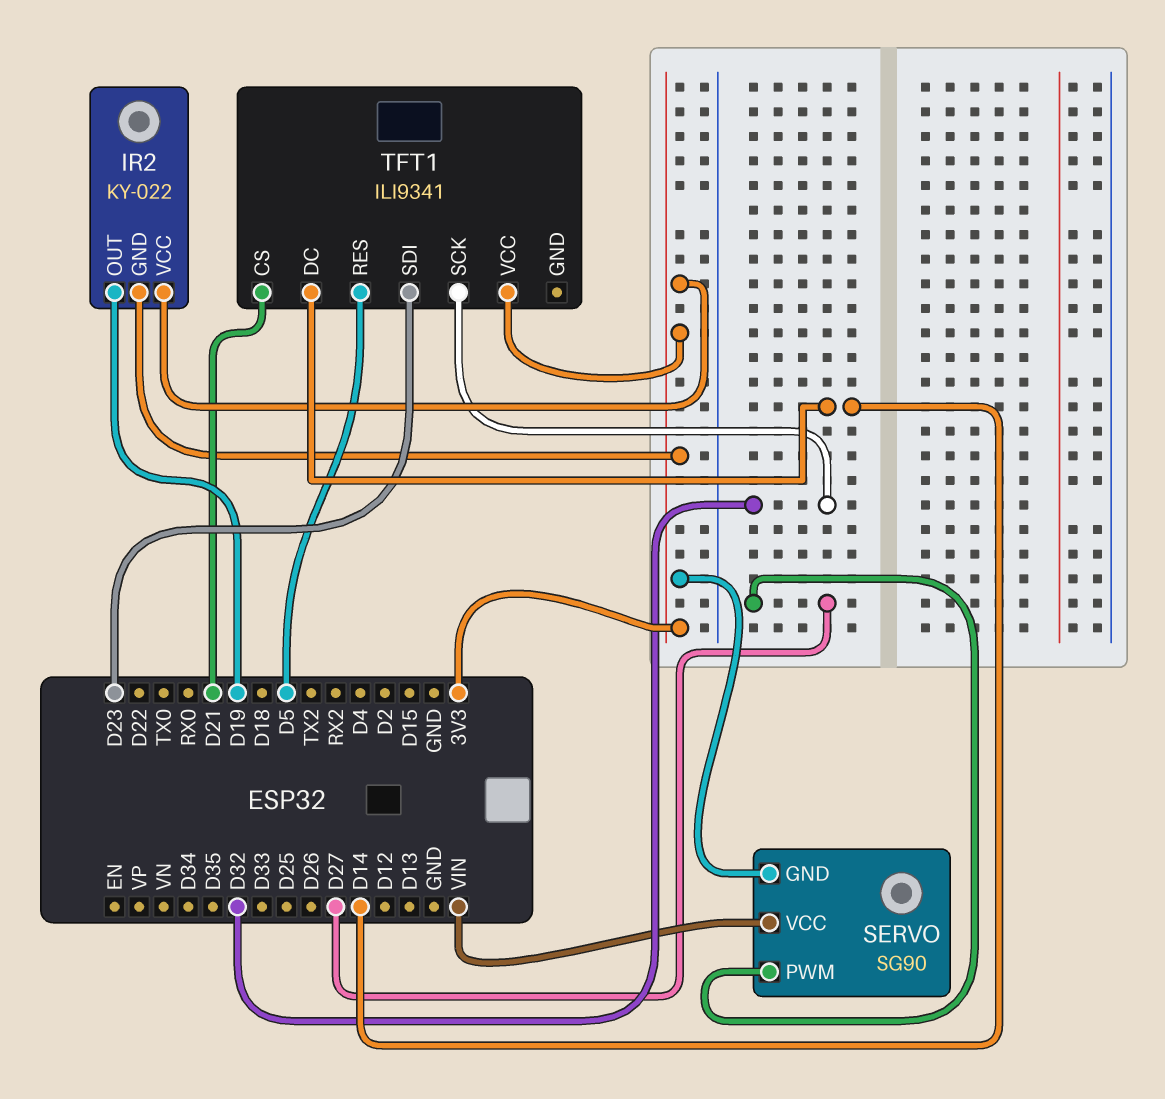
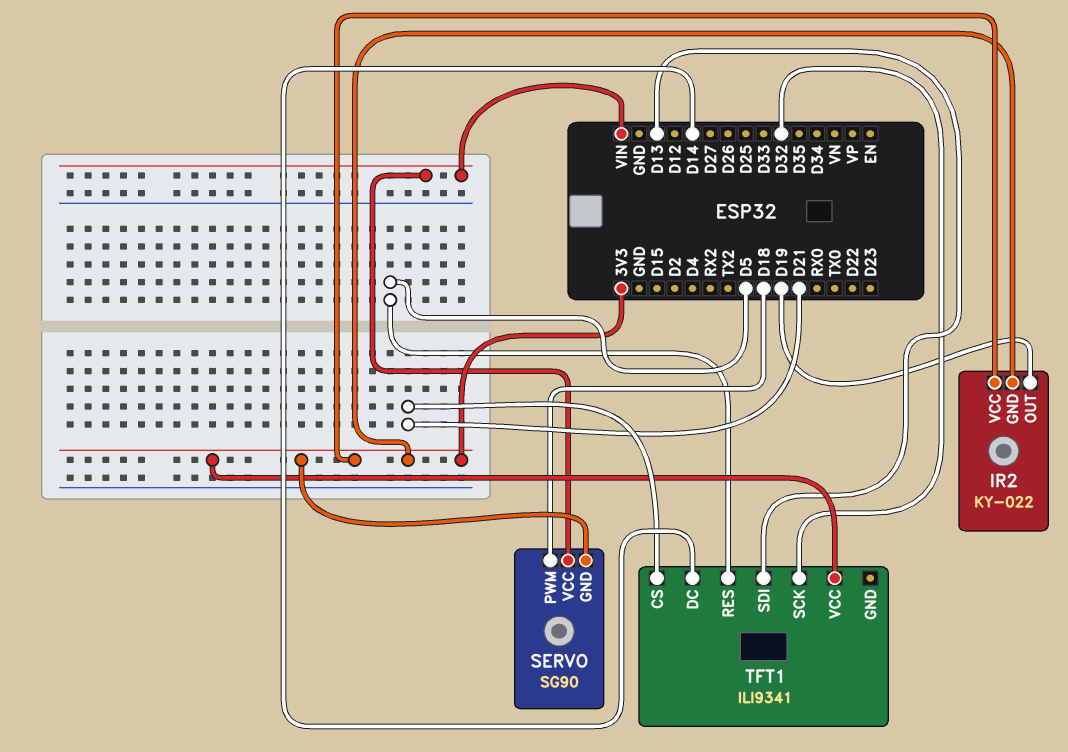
SERVO pin PWM: D27 -> D18
TFT1 pin SDI: D23 -> D13

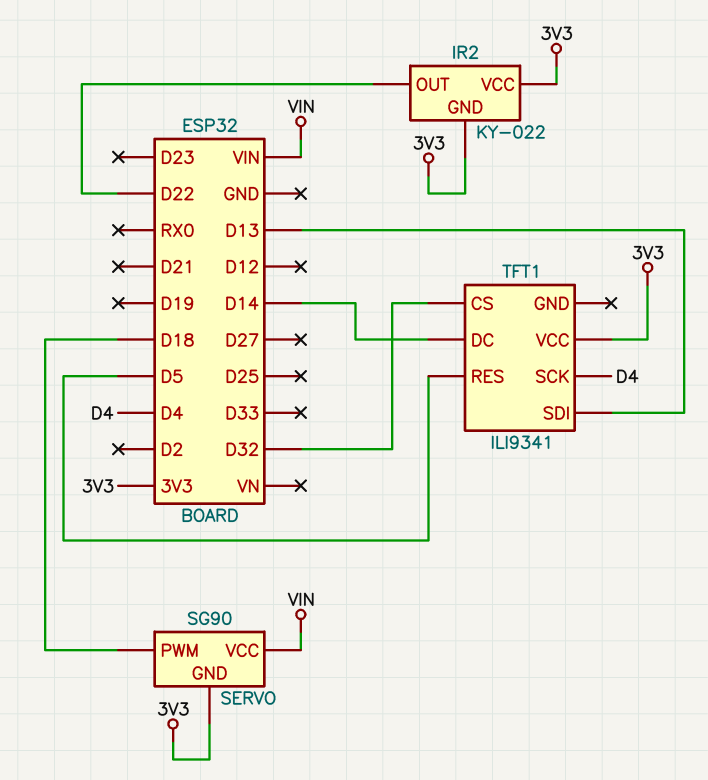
IR2 pin OUT: D19 -> D22
TFT1 pin CS: D21 -> D32
TFT1 pin SCK: D32 -> D4

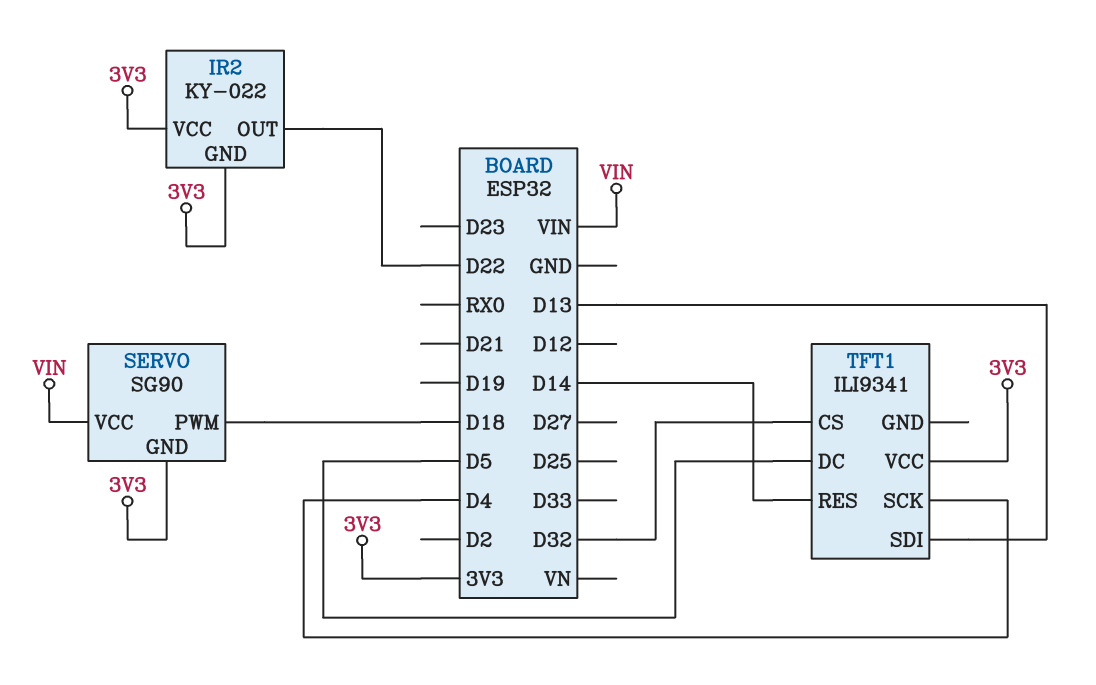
TFT1 pin DC: D14 -> D5
TFT1 pin RES: D5 -> D14

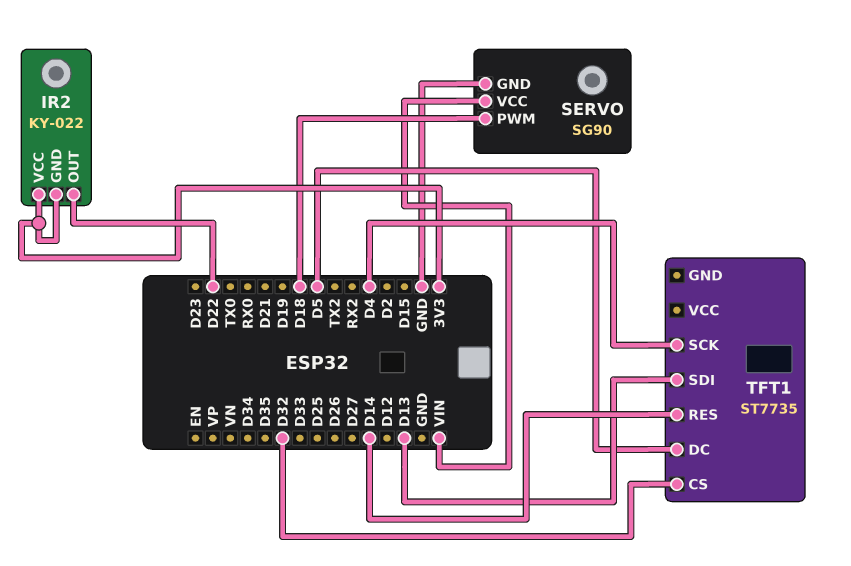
SERVO pin GND: 3V3 -> GND
TFT1: ILI9341 -> ST7735
TFT1 pin VCC: 3V3 -> none

